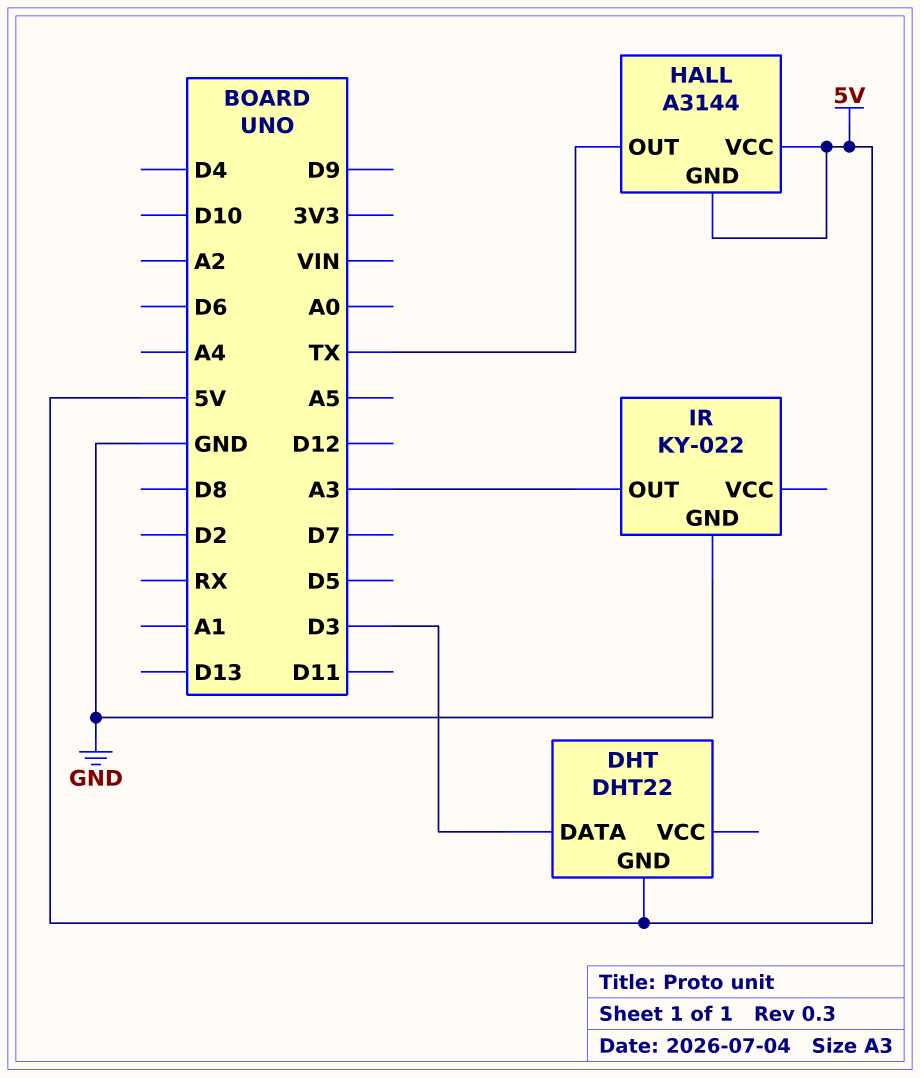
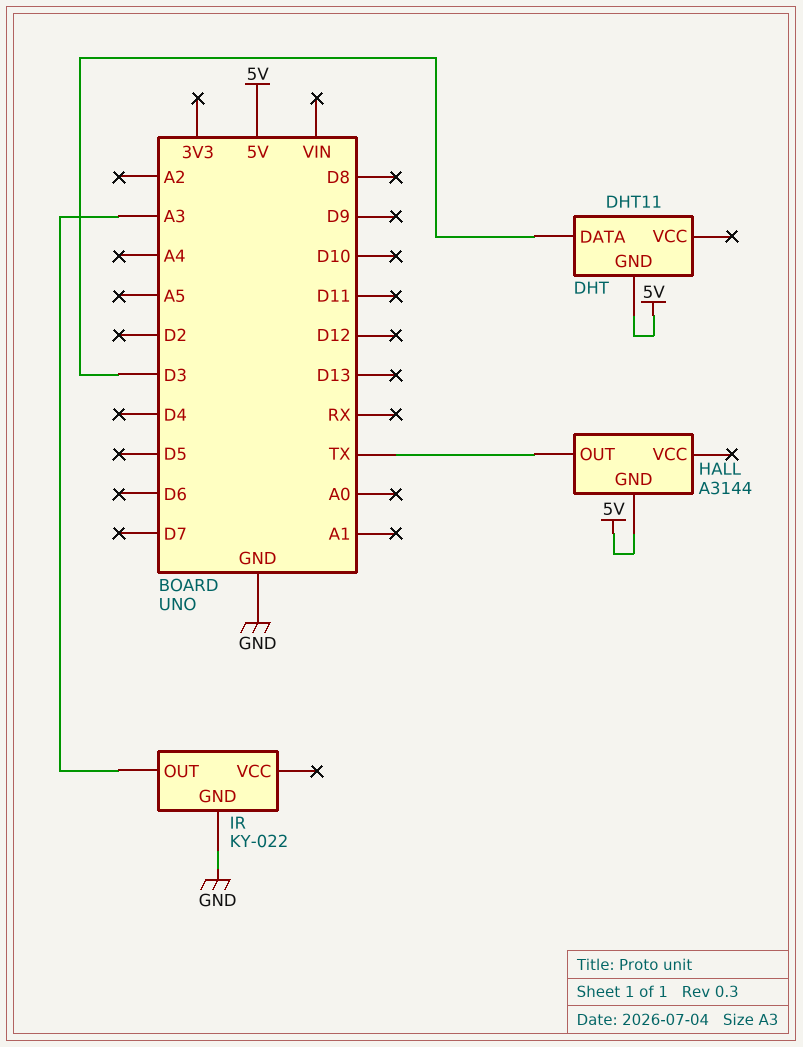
DHT: DHT22 -> DHT11
HALL pin VCC: 5V -> none

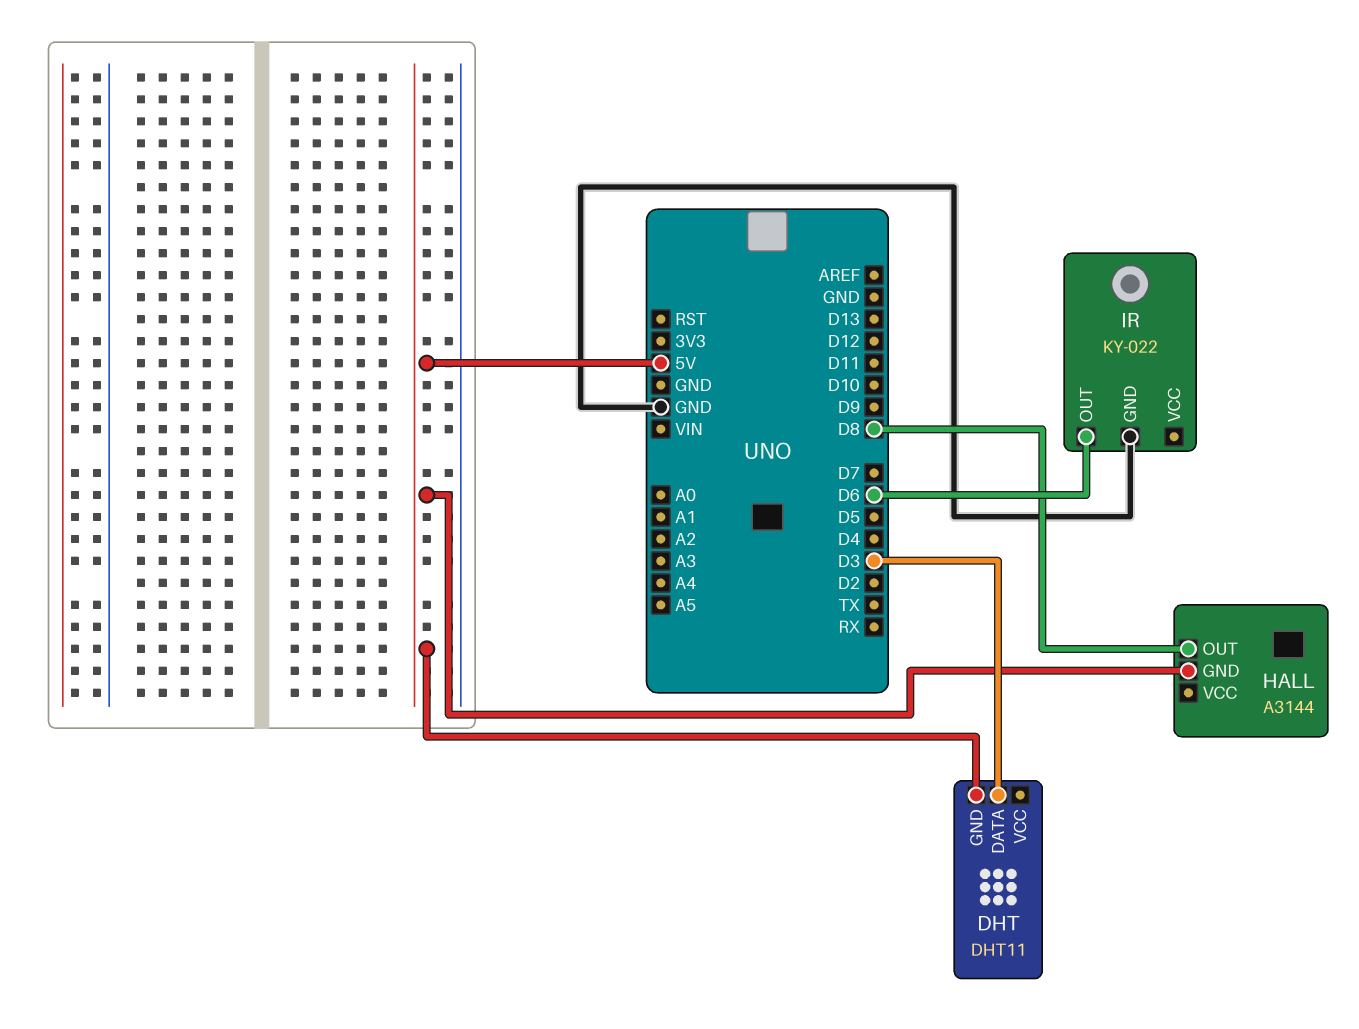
HALL pin OUT: TX -> D8
IR pin OUT: A3 -> D6

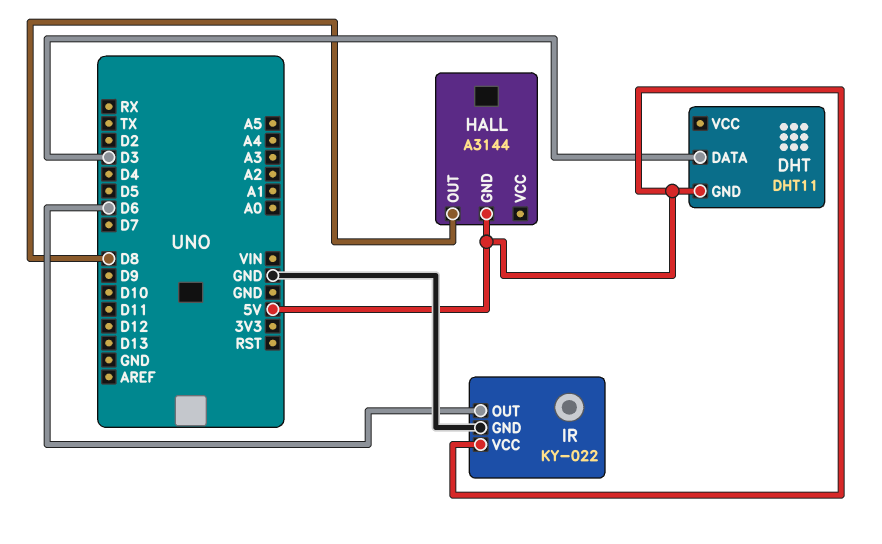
IR pin VCC: none -> 5V

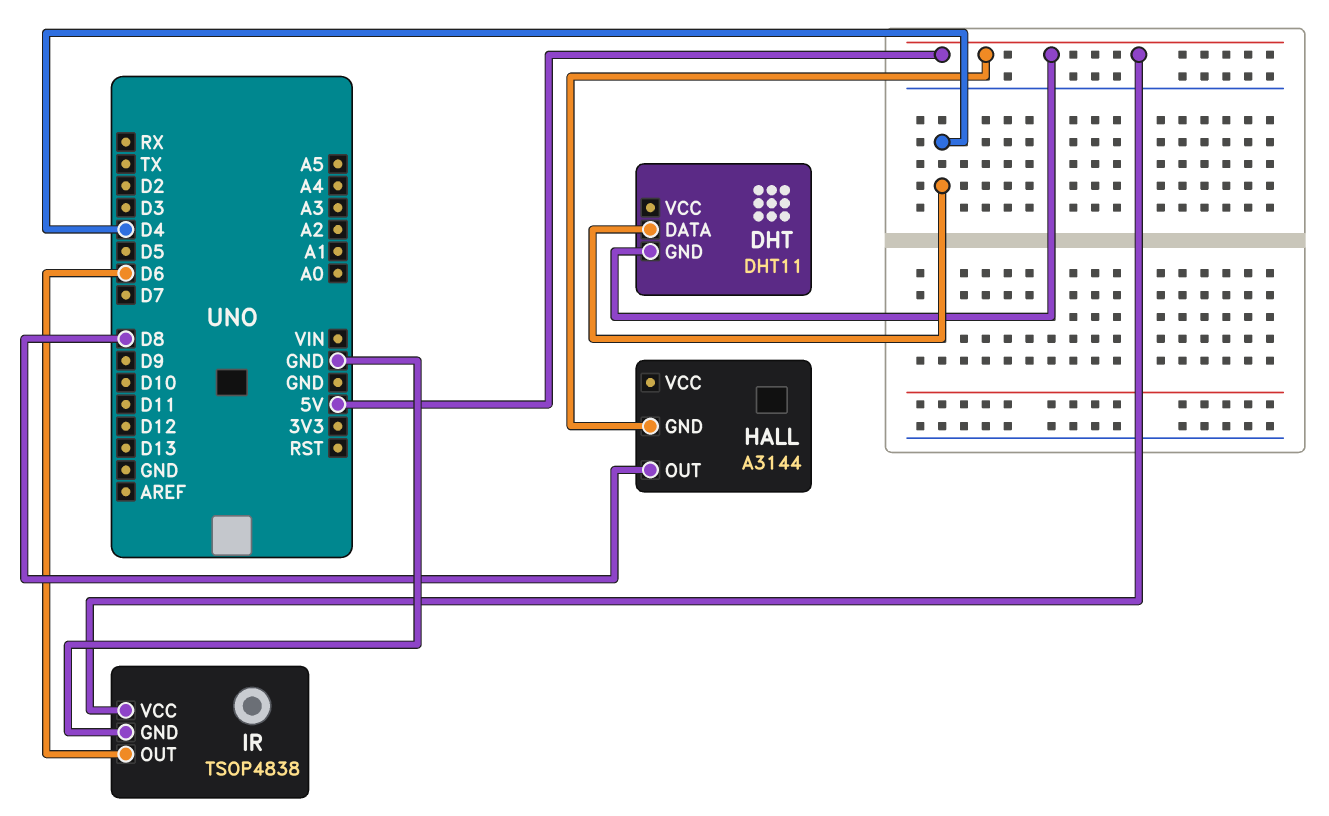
DHT pin DATA: D3 -> D4
IR: KY-022 -> TSOP4838

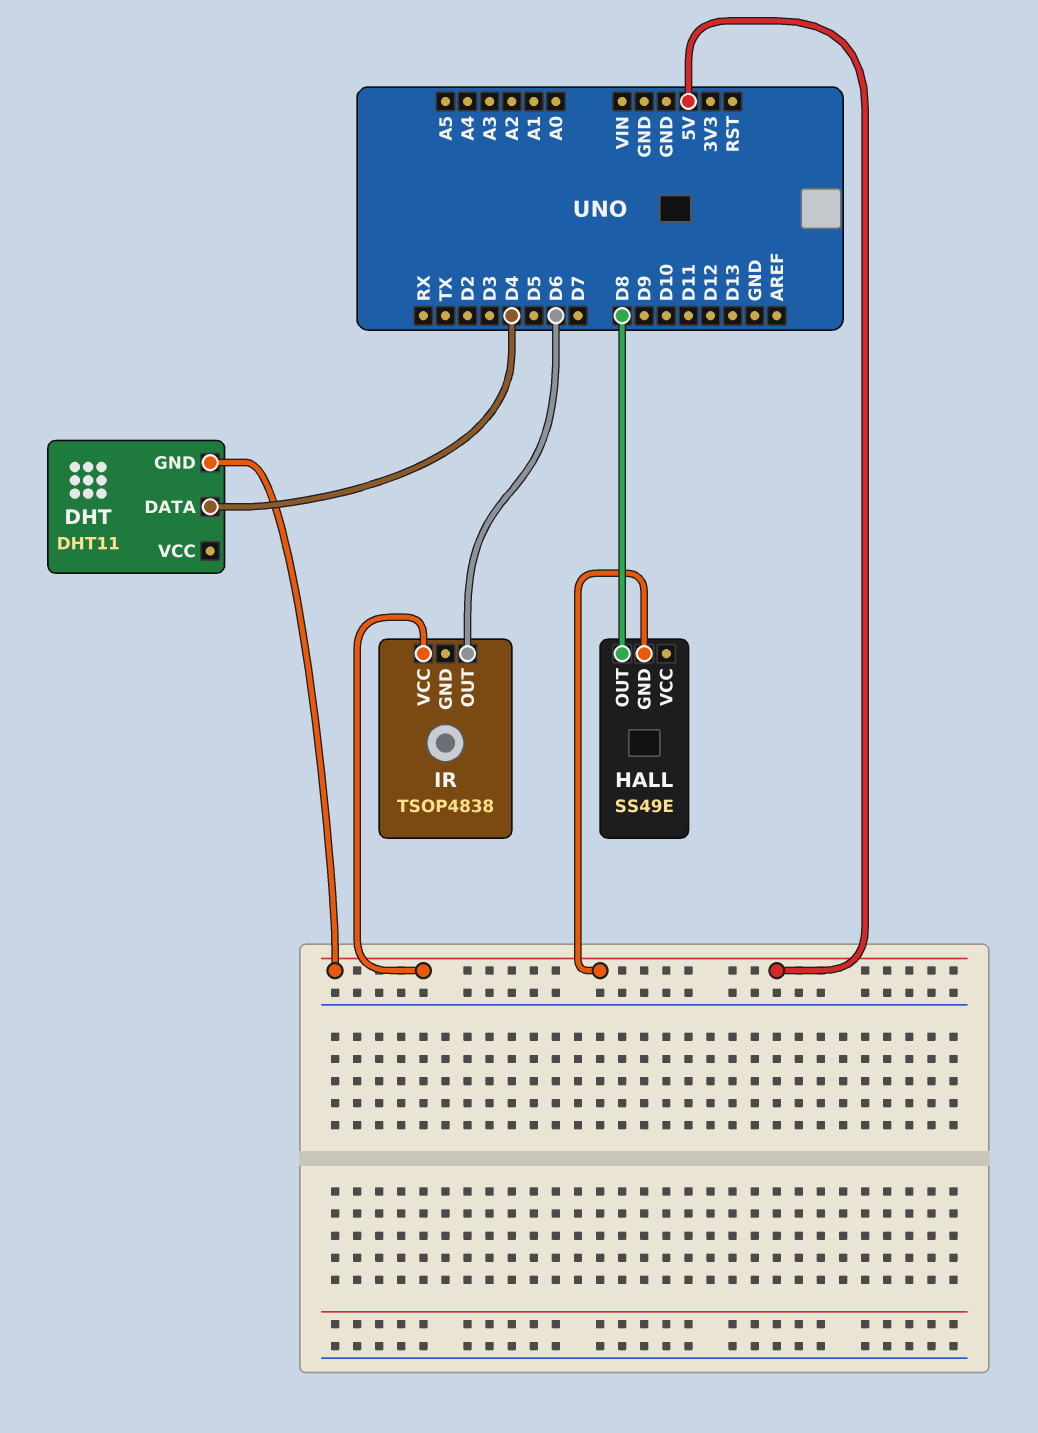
HALL: A3144 -> SS49E
IR pin GND: GND -> none

